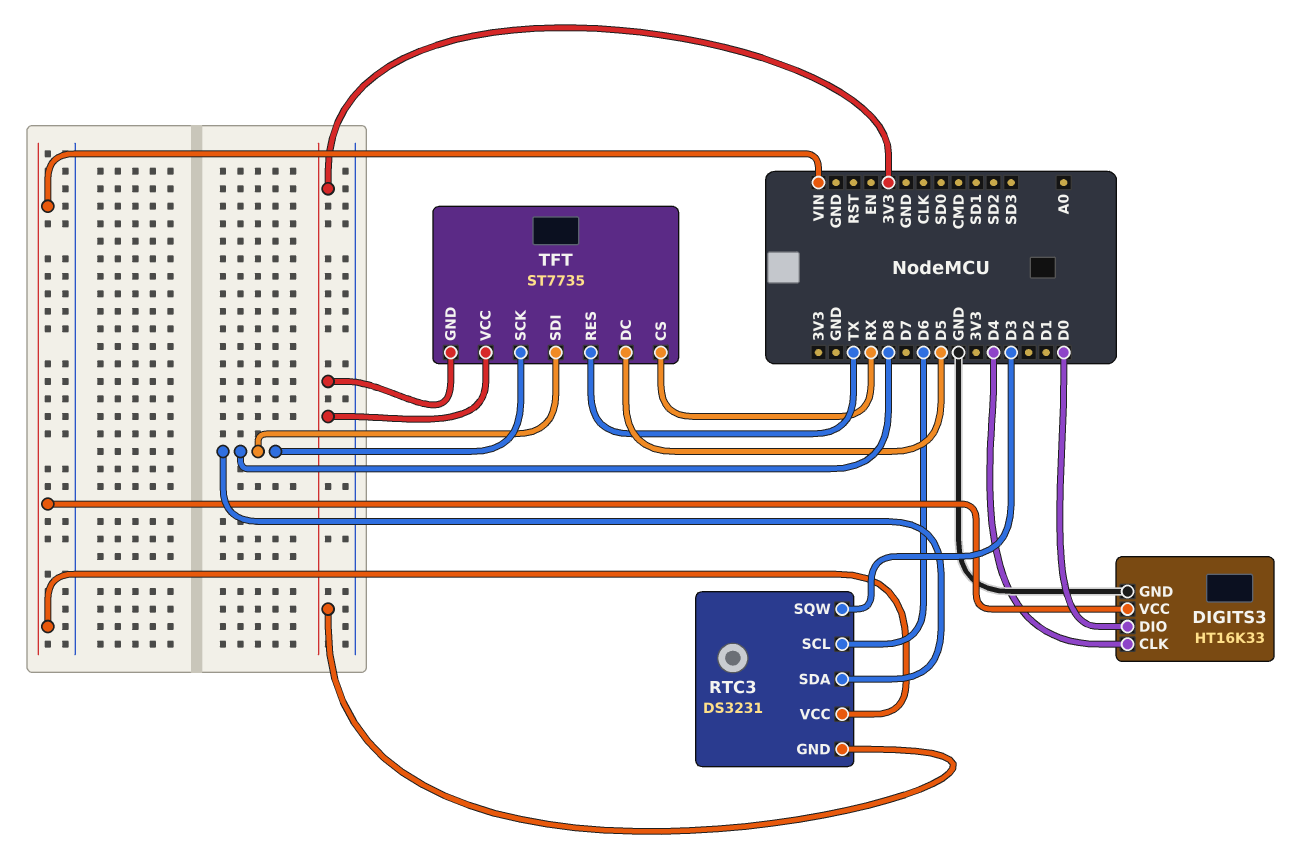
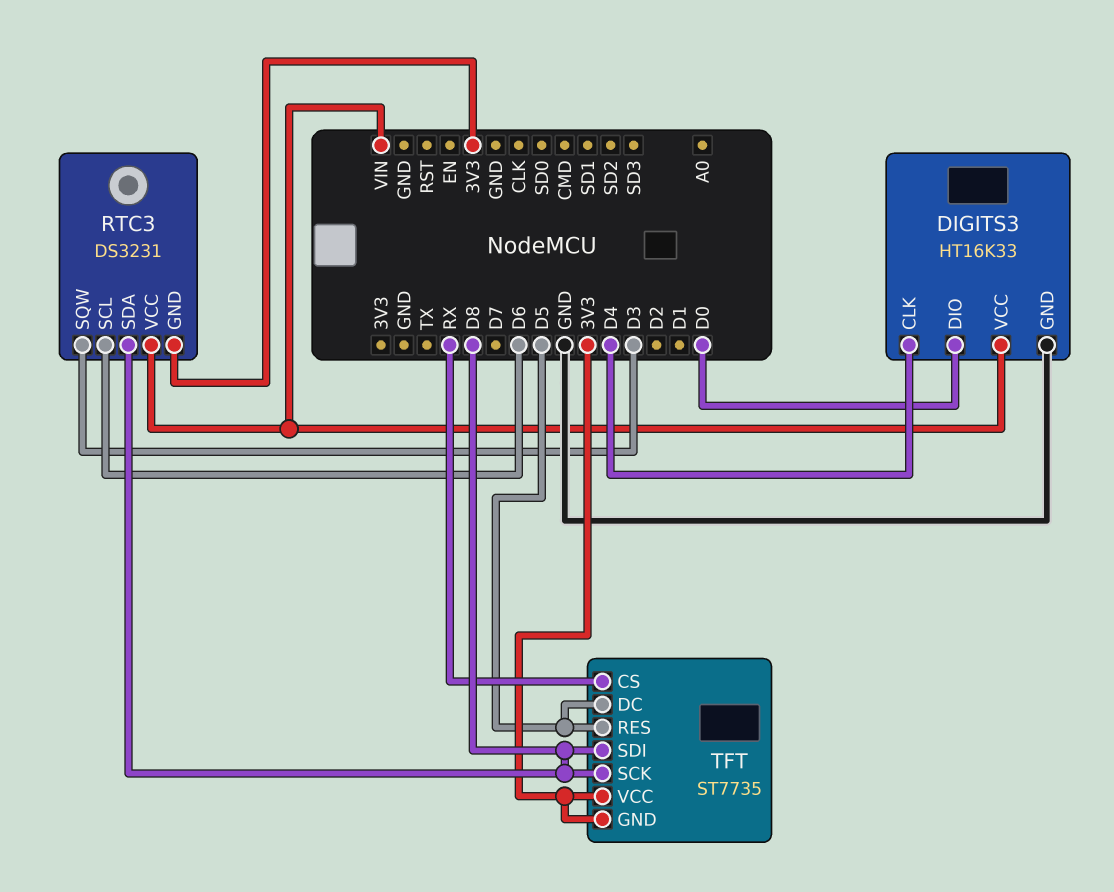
TFT pin RES: TX -> D5

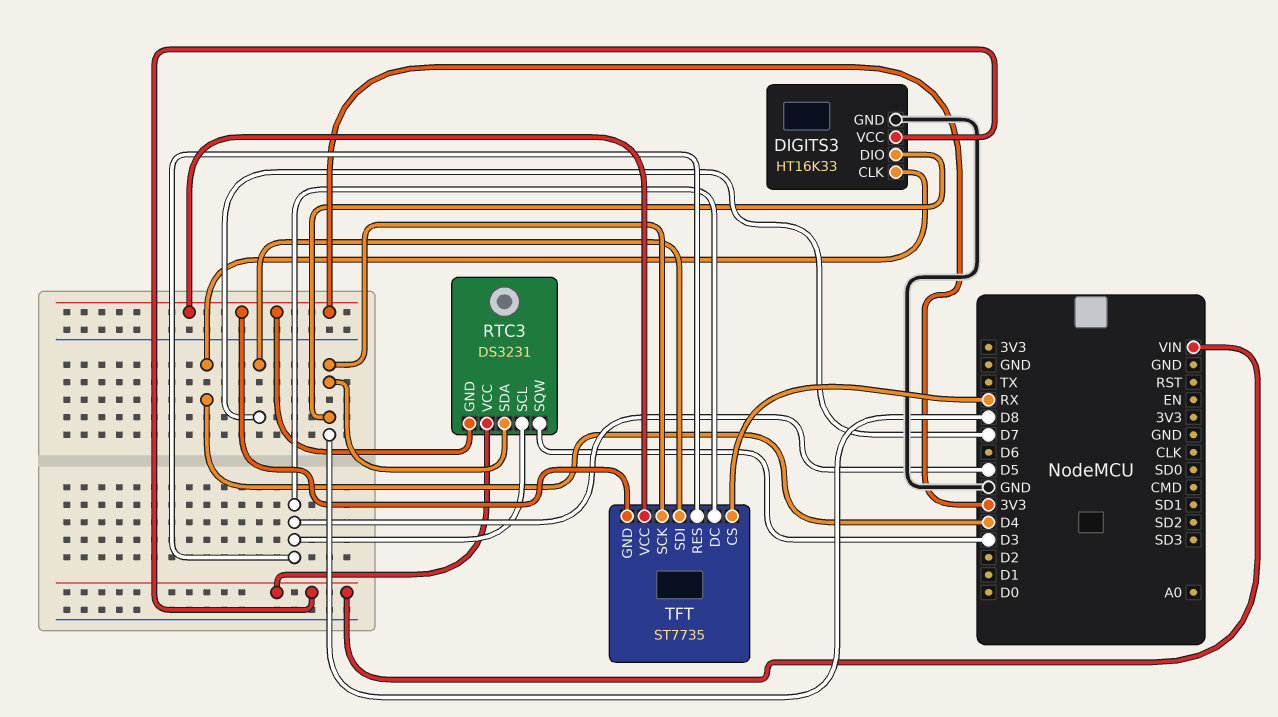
DIGITS3 pin DIO: D0 -> D8
RTC3 pin SCL: D6 -> D5
TFT pin SDI: D8 -> D7

